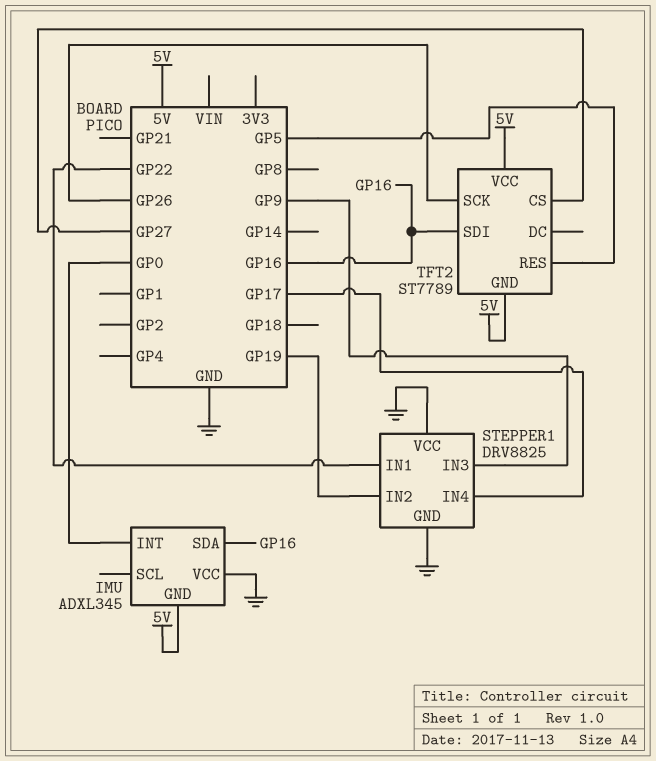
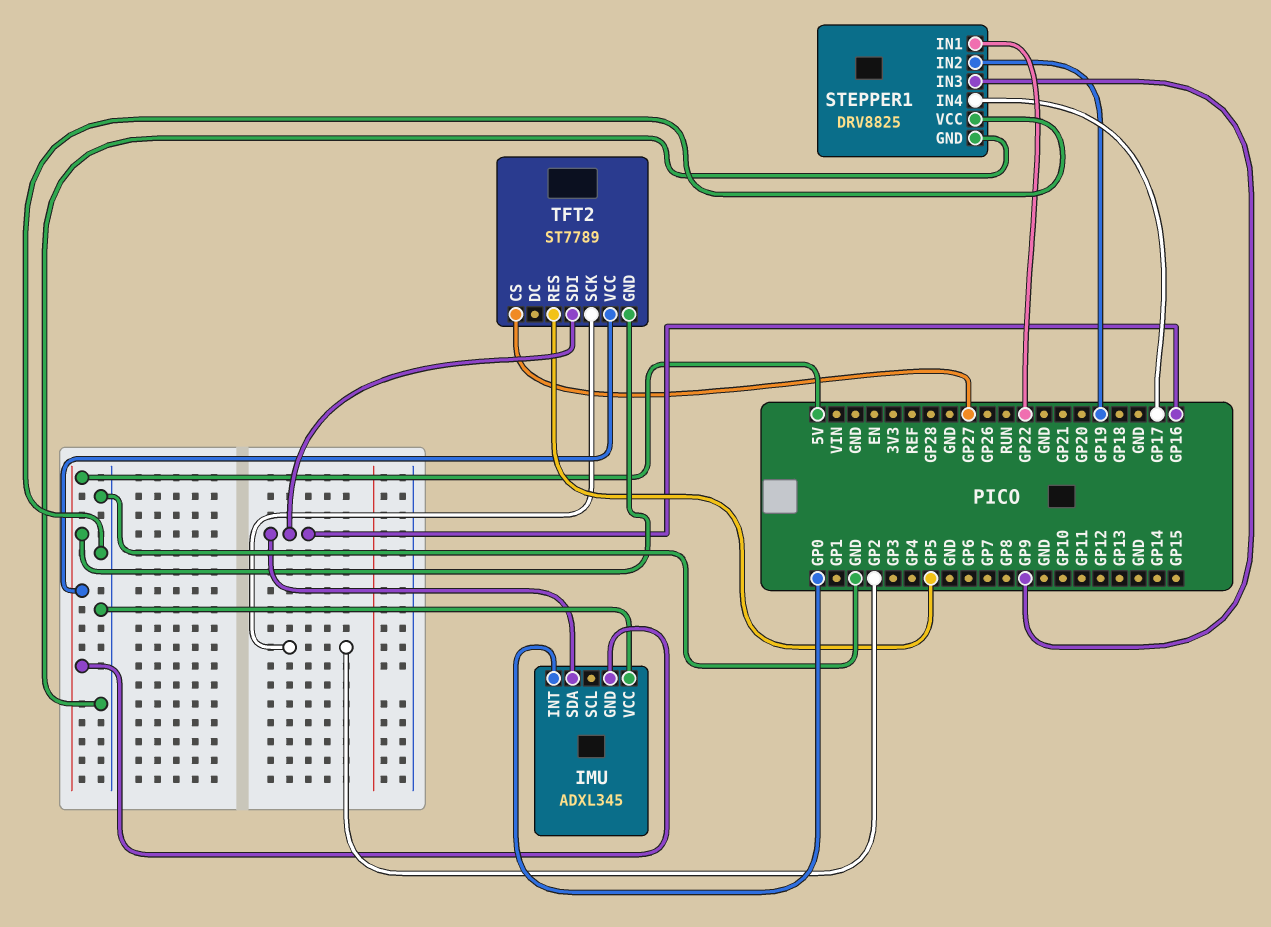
TFT2 pin SCK: GP26 -> GP2

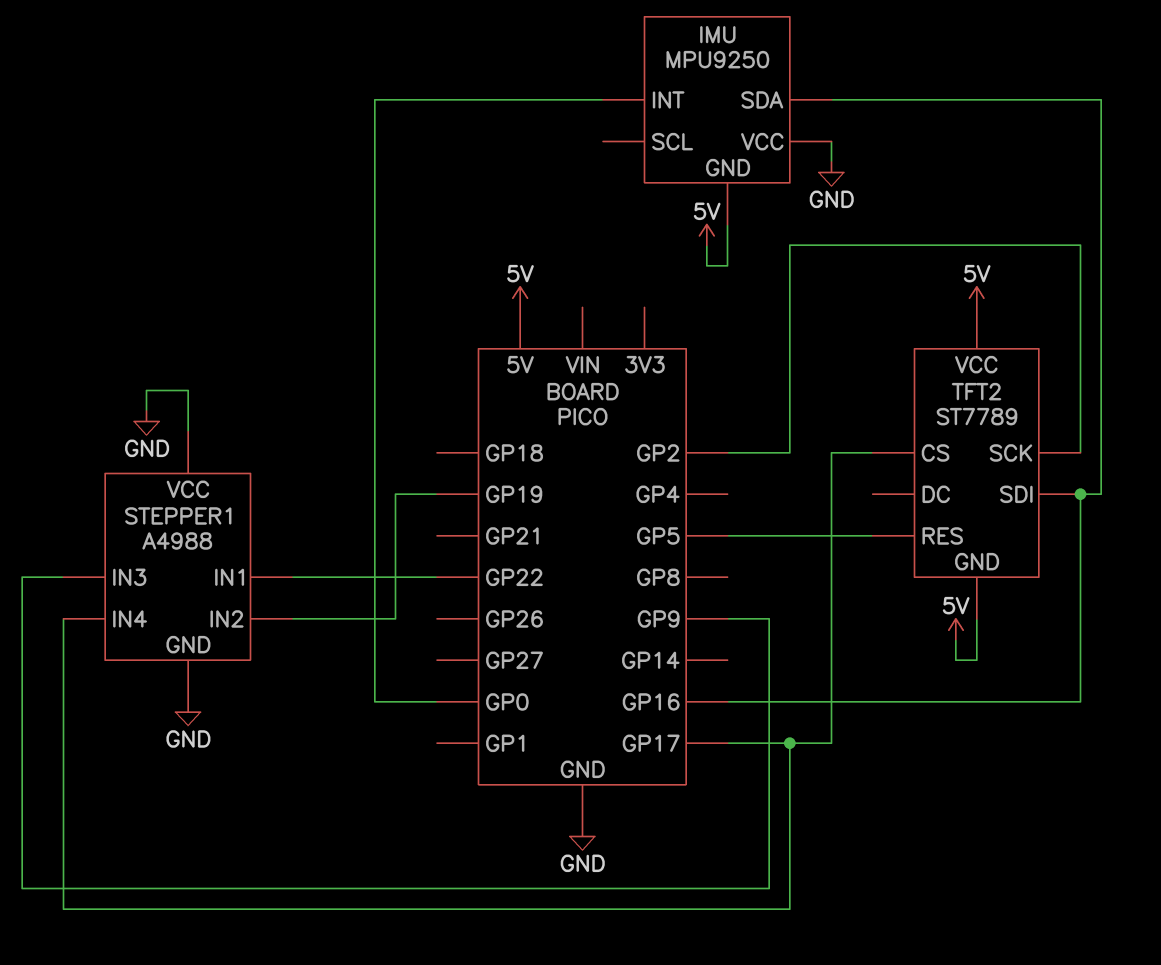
IMU: ADXL345 -> MPU9250
STEPPER1: DRV8825 -> A4988
TFT2 pin CS: GP27 -> GP17

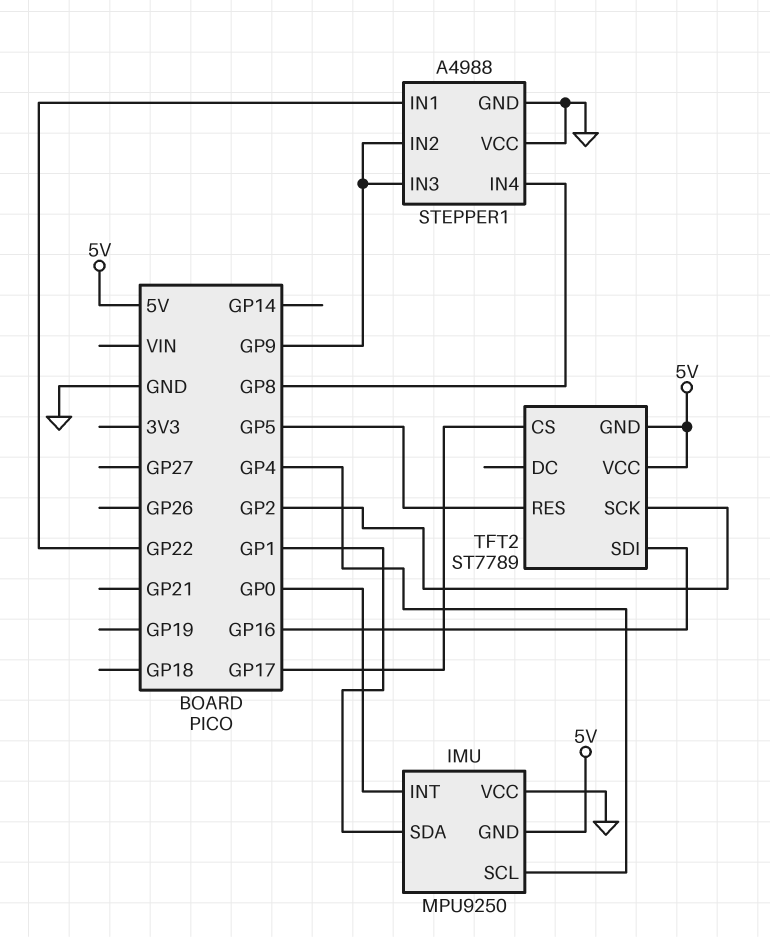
IMU pin SCL: none -> GP4
IMU pin SDA: GP16 -> GP1
STEPPER1 pin IN2: GP19 -> GP9
STEPPER1 pin IN4: GP17 -> GP8

